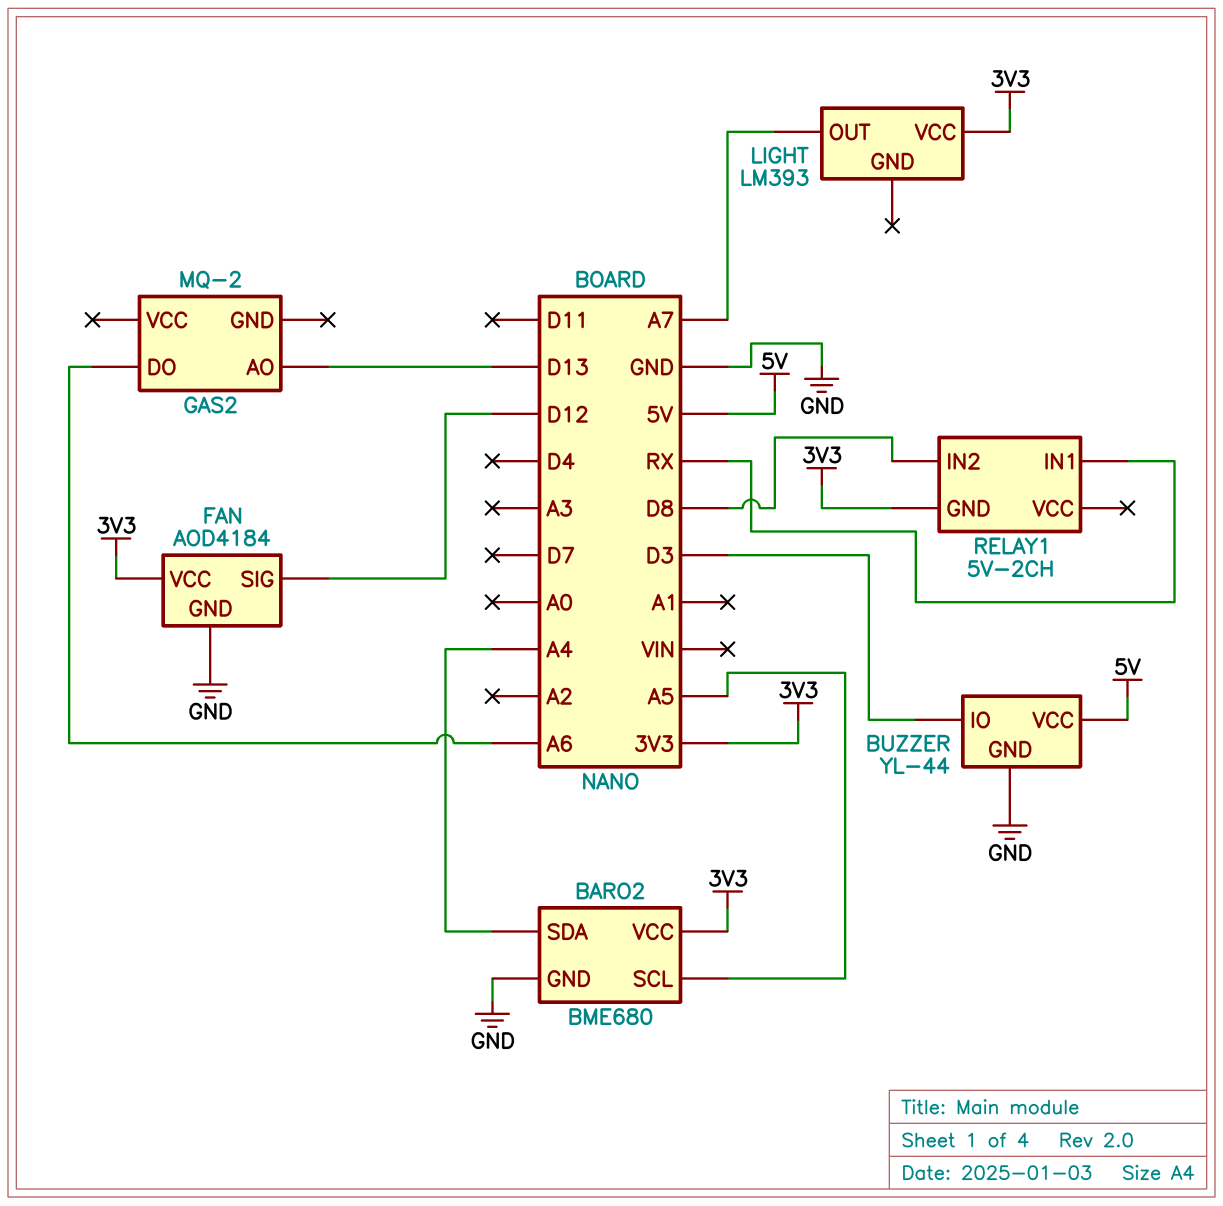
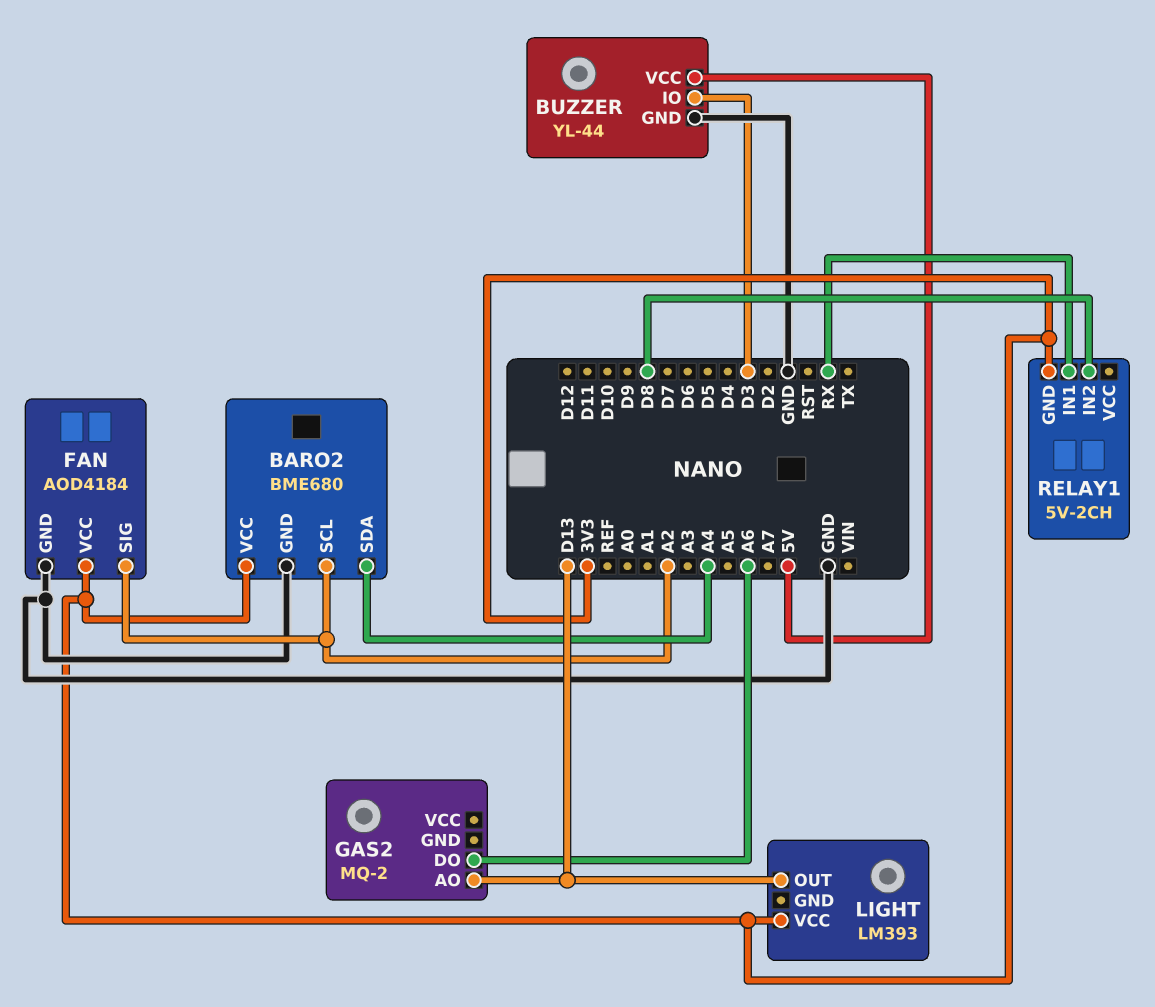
BARO2 pin SCL: A5 -> A2
FAN pin SIG: D12 -> A2
LIGHT pin OUT: A7 -> D13

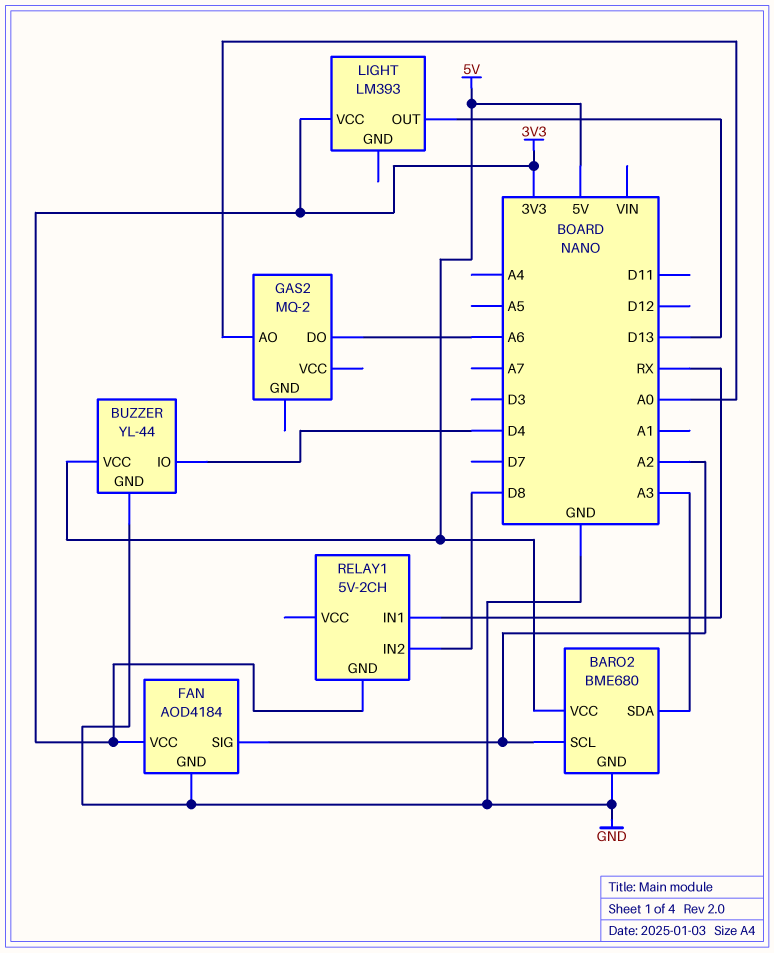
BARO2 pin SDA: A4 -> A3
BARO2 pin VCC: 3V3 -> 5V
BUZZER pin IO: D3 -> D4
GAS2 pin AO: D13 -> A0

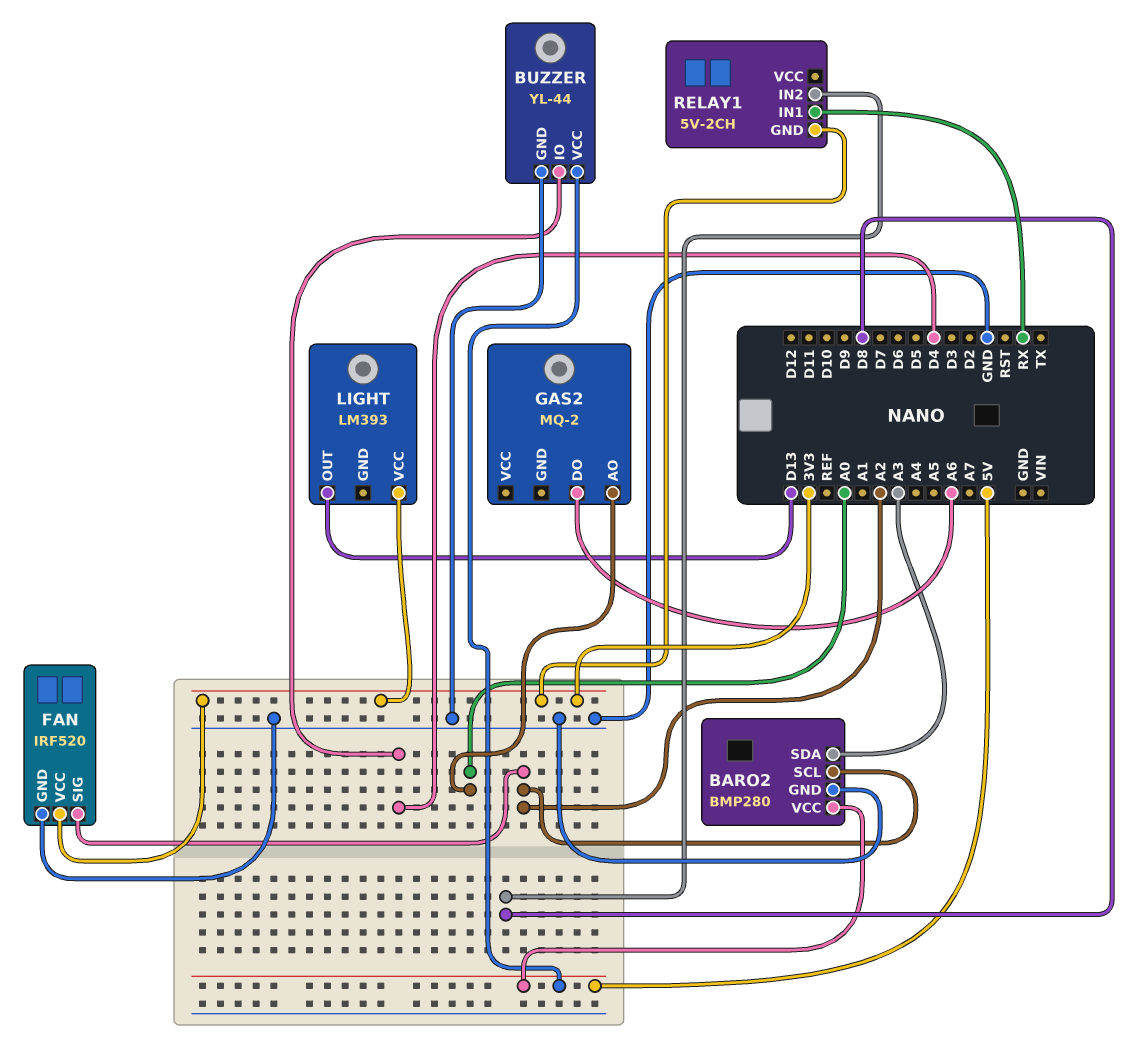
BARO2: BME680 -> BMP280
FAN: AOD4184 -> IRF520

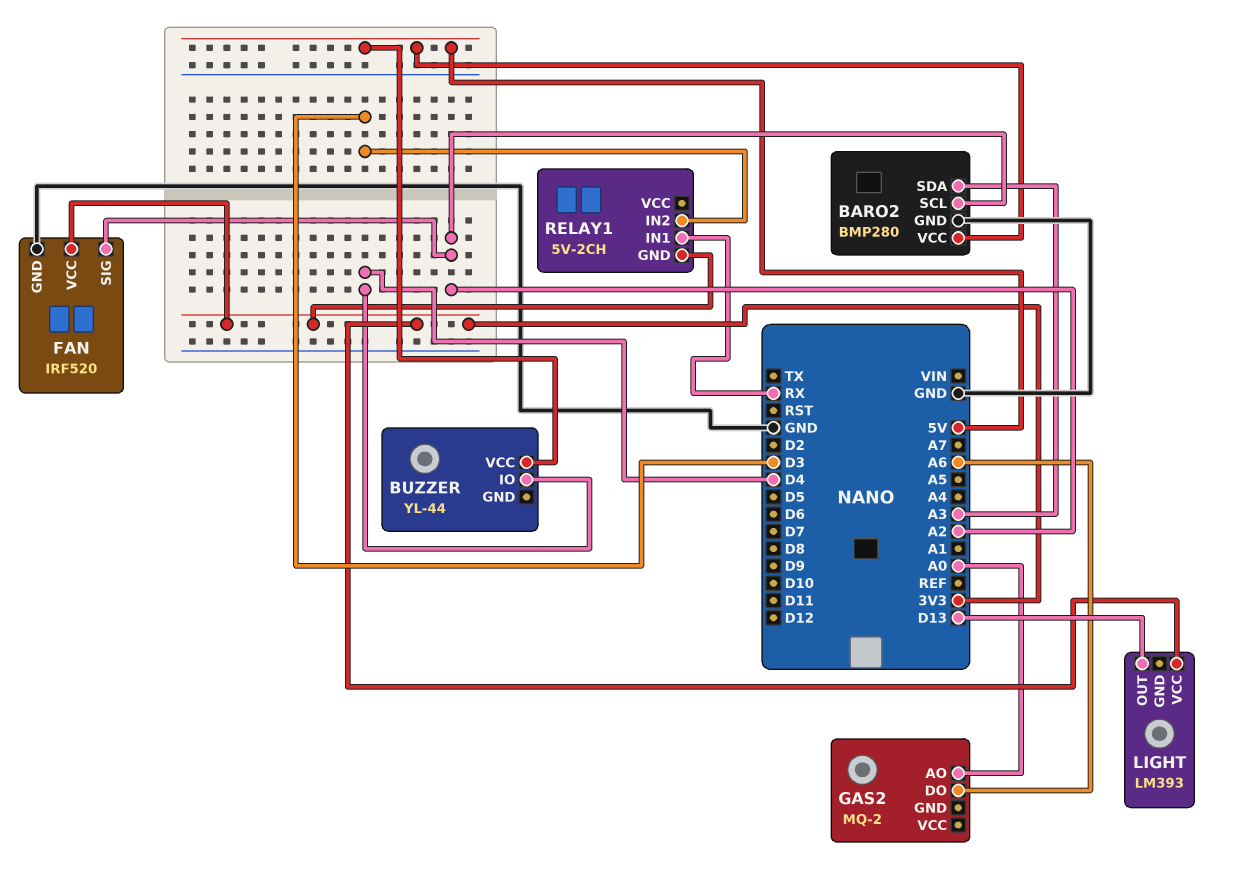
BUZZER pin GND: GND -> none
RELAY1 pin IN2: D8 -> D3

